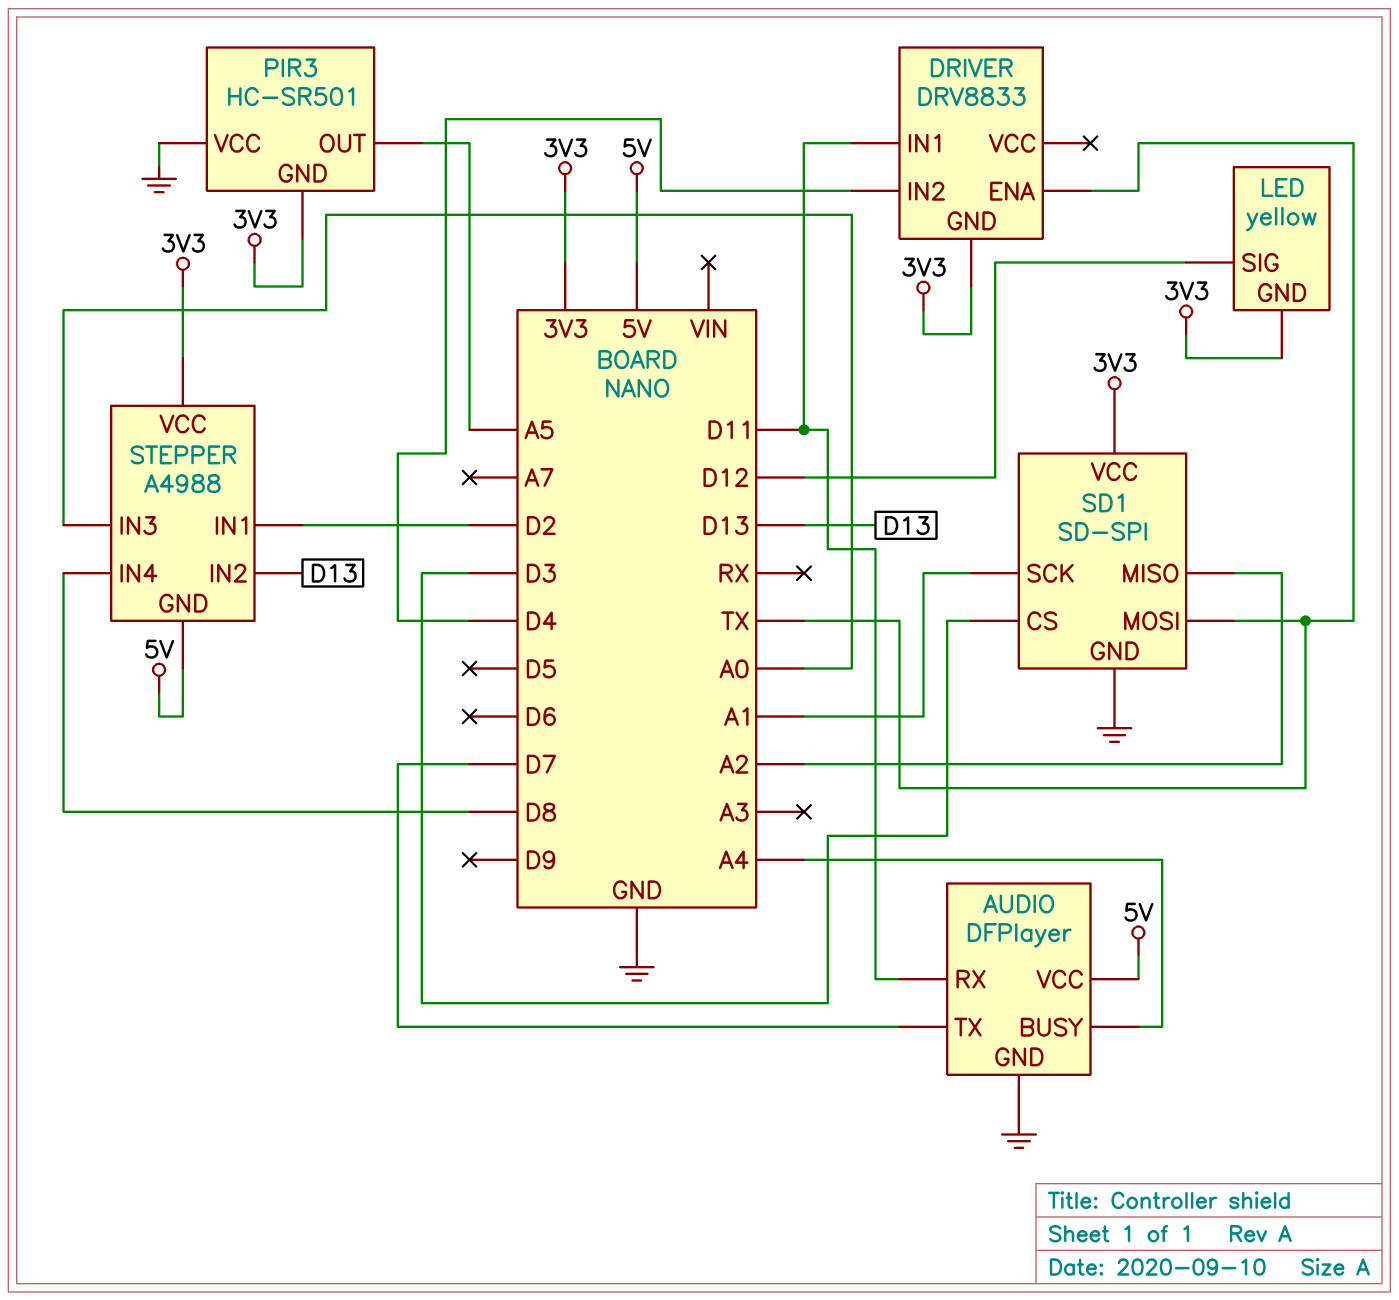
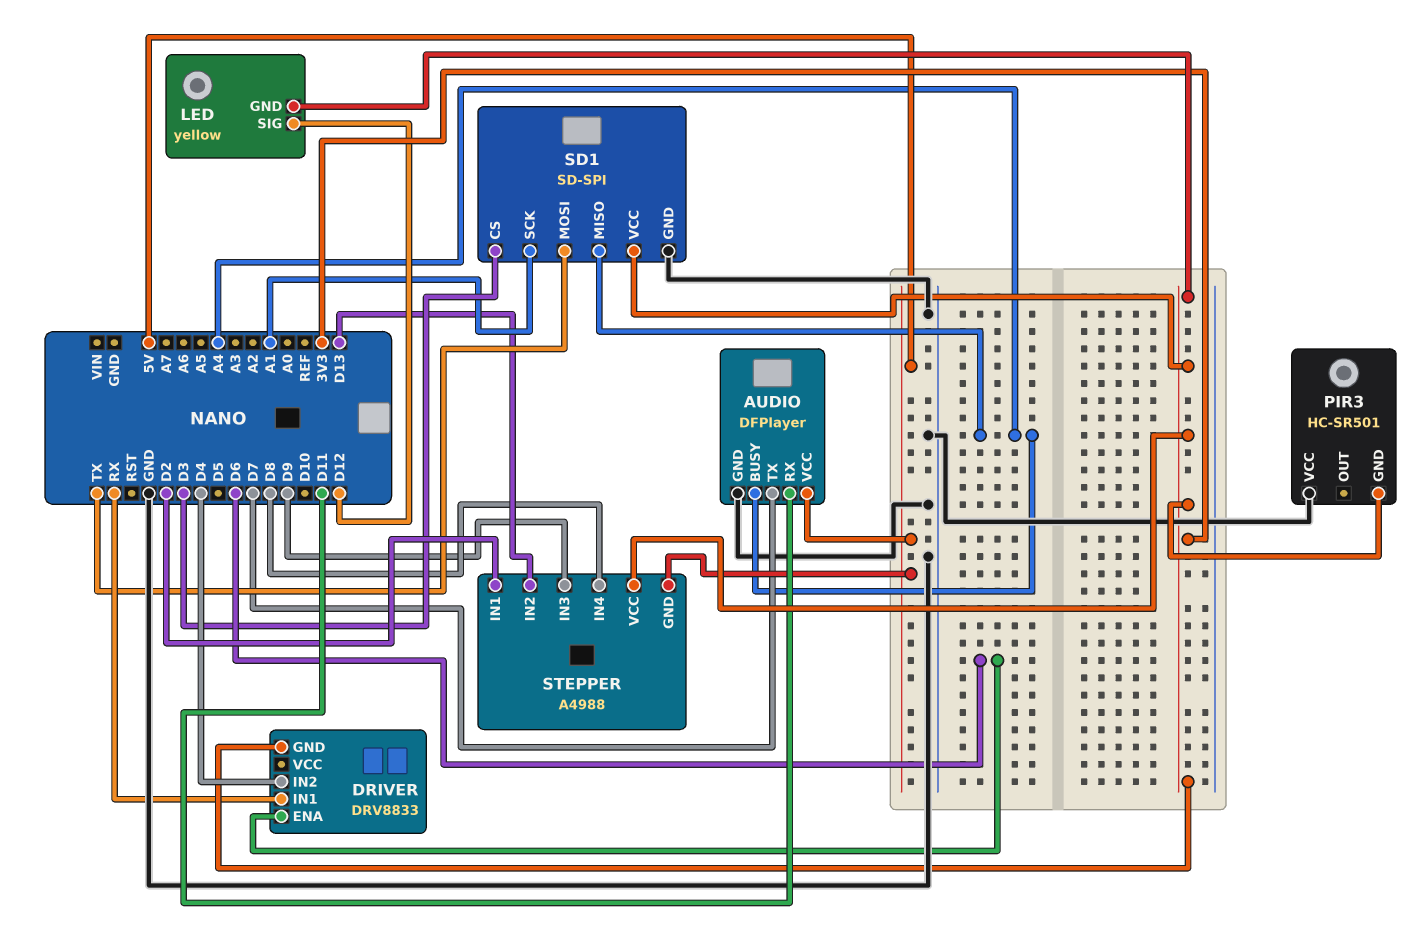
DRIVER pin ENA: TX -> D6
DRIVER pin IN1: D11 -> RX
PIR3 pin OUT: A5 -> none
SD1 pin MISO: A2 -> A4
STEPPER pin IN3: A0 -> D9

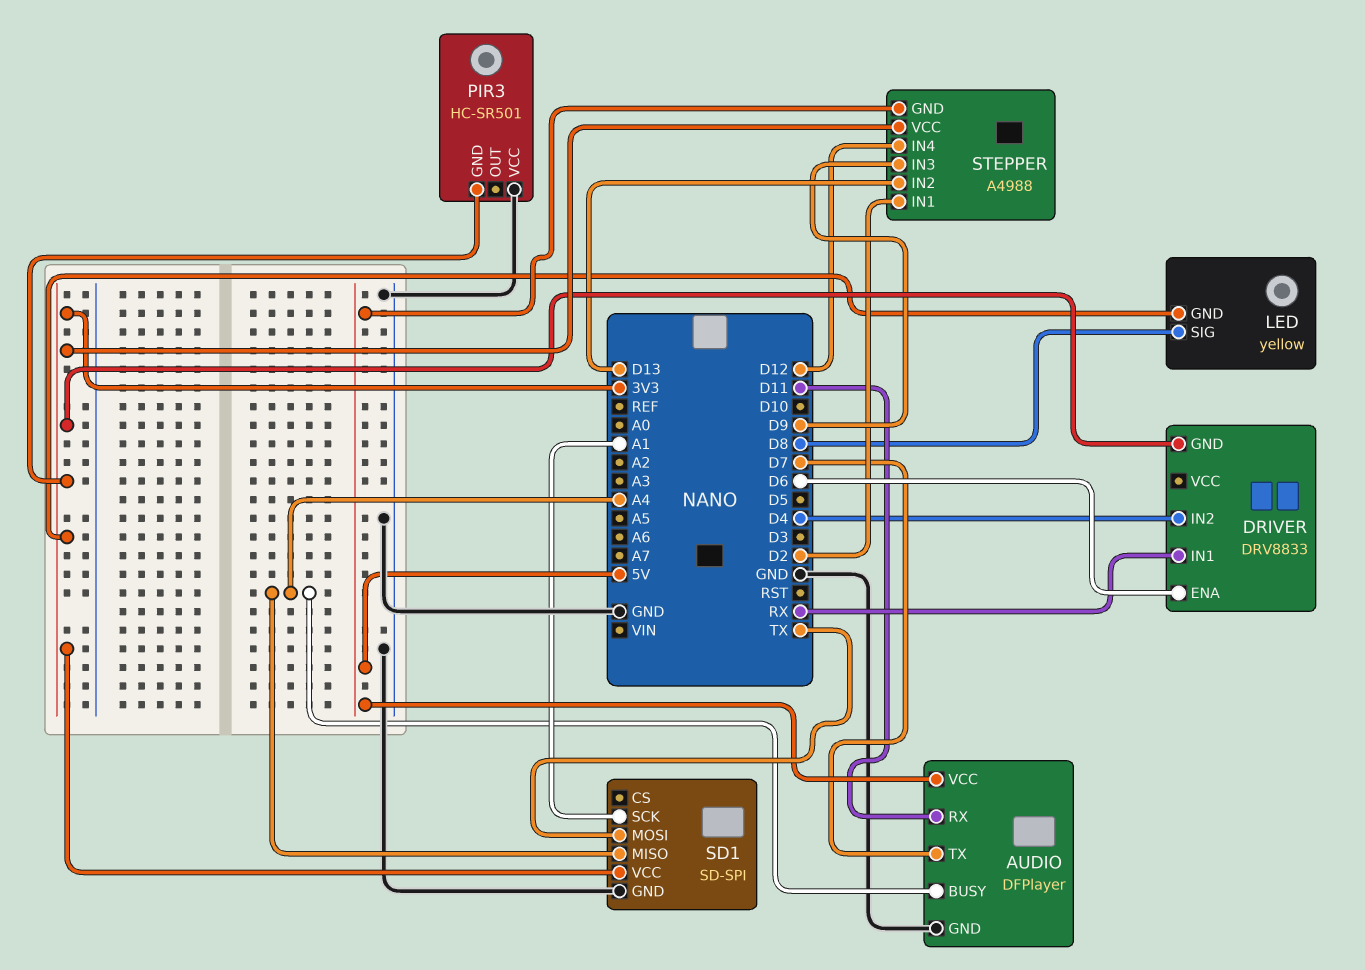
LED pin SIG: D12 -> D8
SD1 pin CS: D3 -> none
STEPPER pin IN4: D8 -> D12

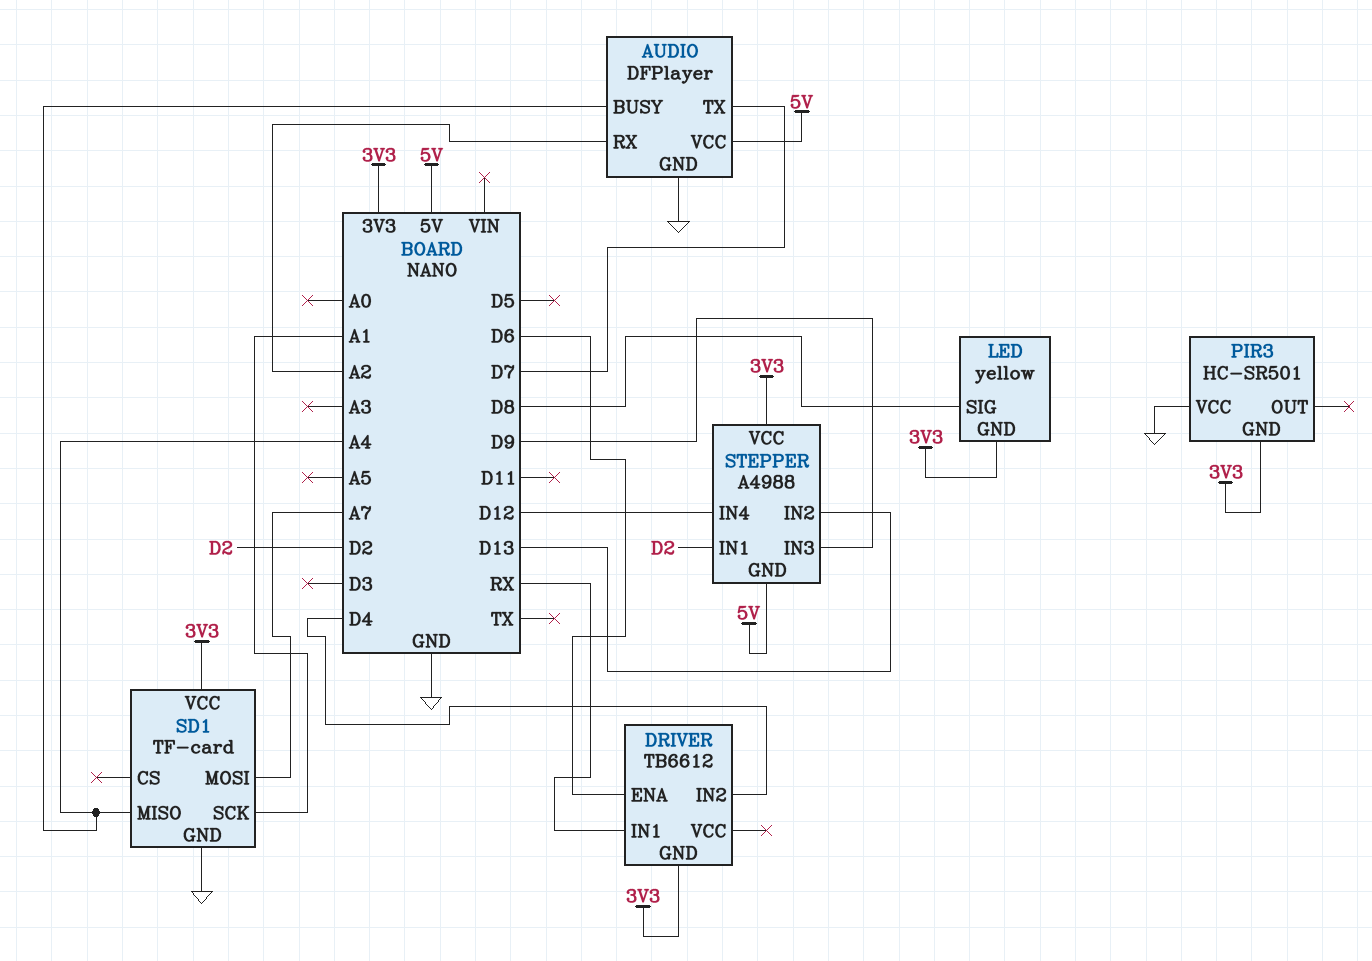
AUDIO pin RX: D11 -> A2
DRIVER: DRV8833 -> TB6612
SD1: SD-SPI -> TF-card
SD1 pin MOSI: TX -> A7

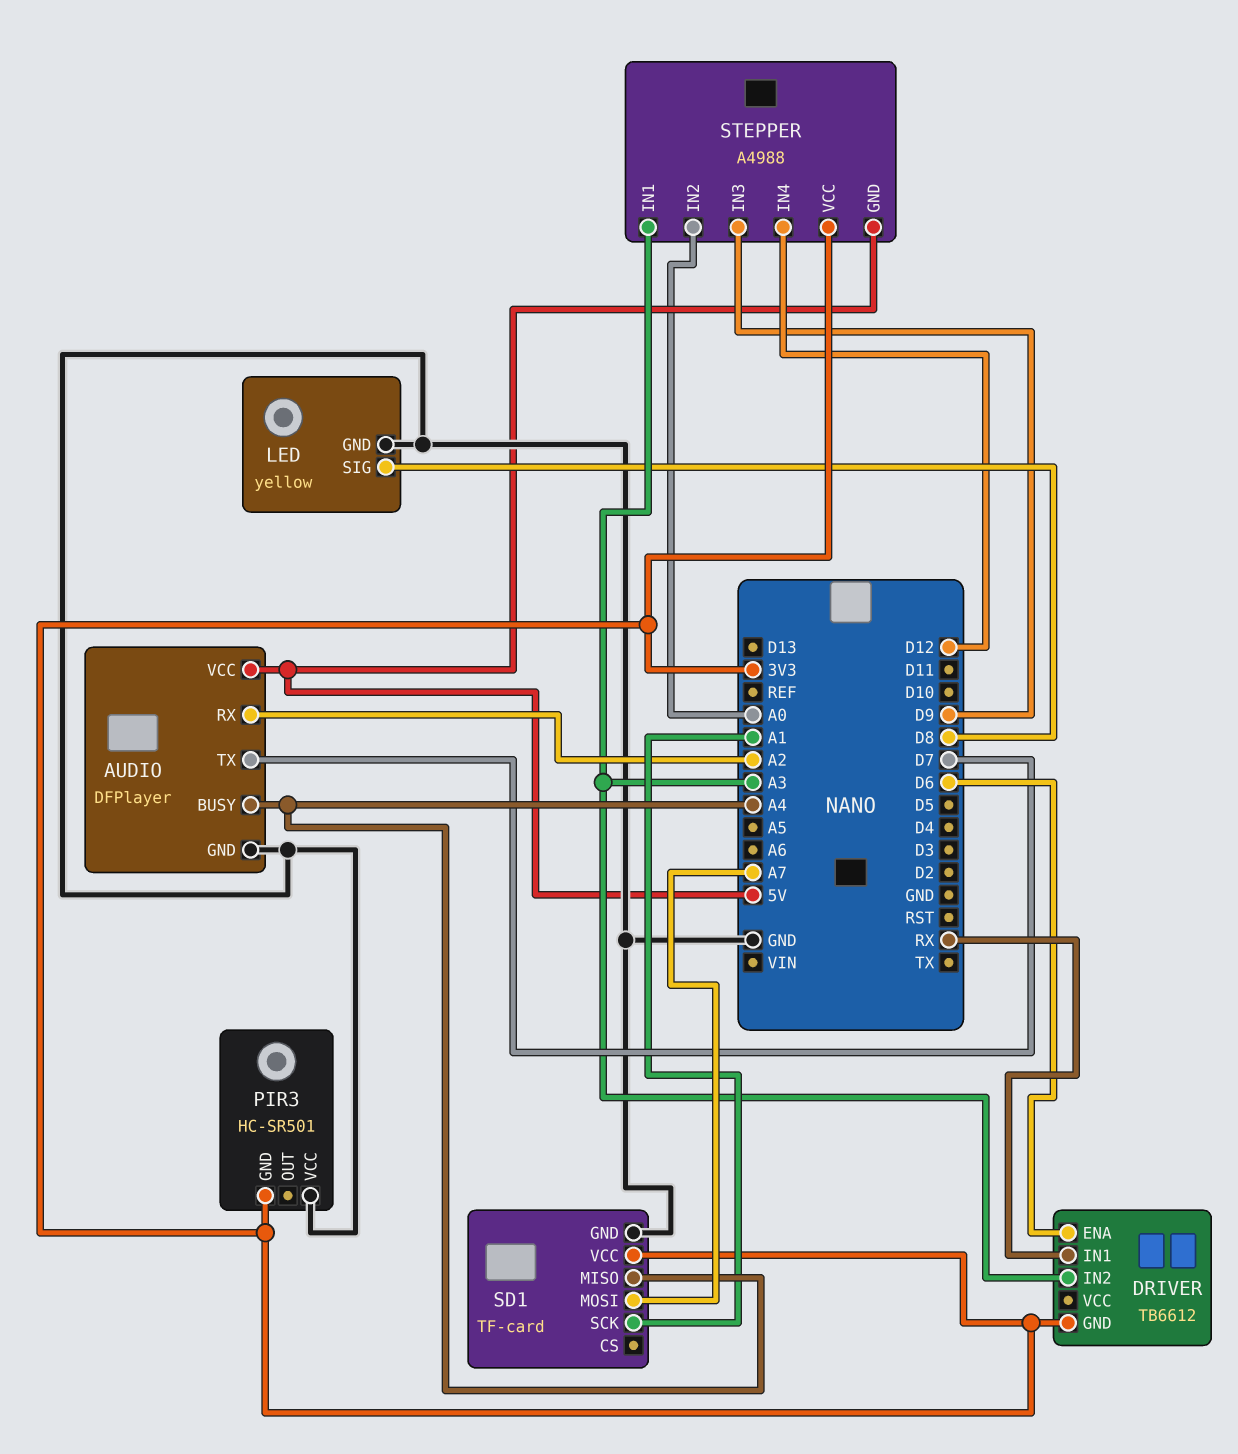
DRIVER pin IN2: D4 -> A3
LED pin GND: 3V3 -> GND
STEPPER pin IN1: D2 -> A3
STEPPER pin IN2: D13 -> A0

